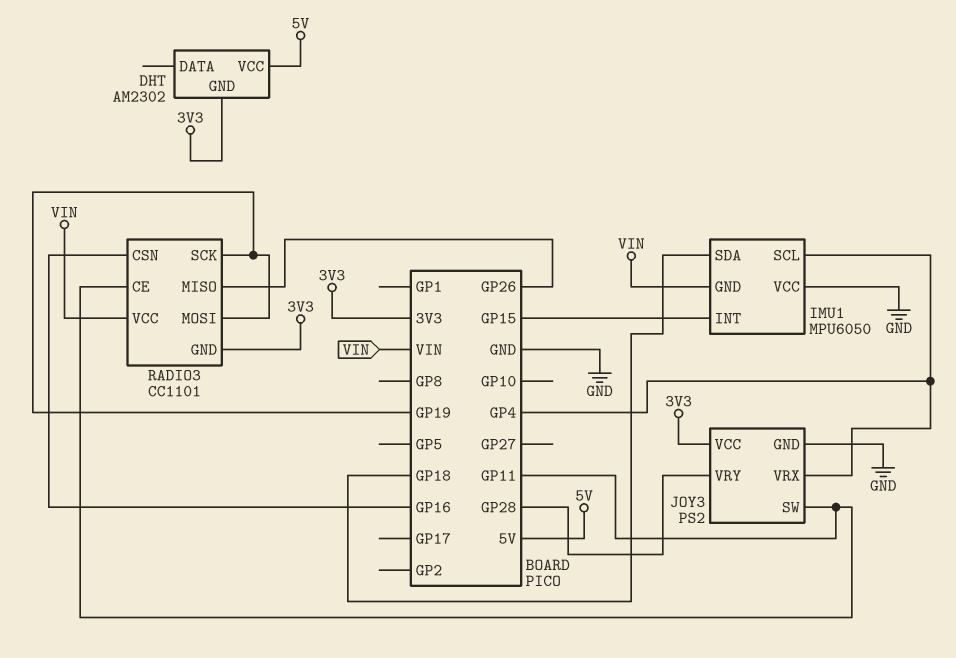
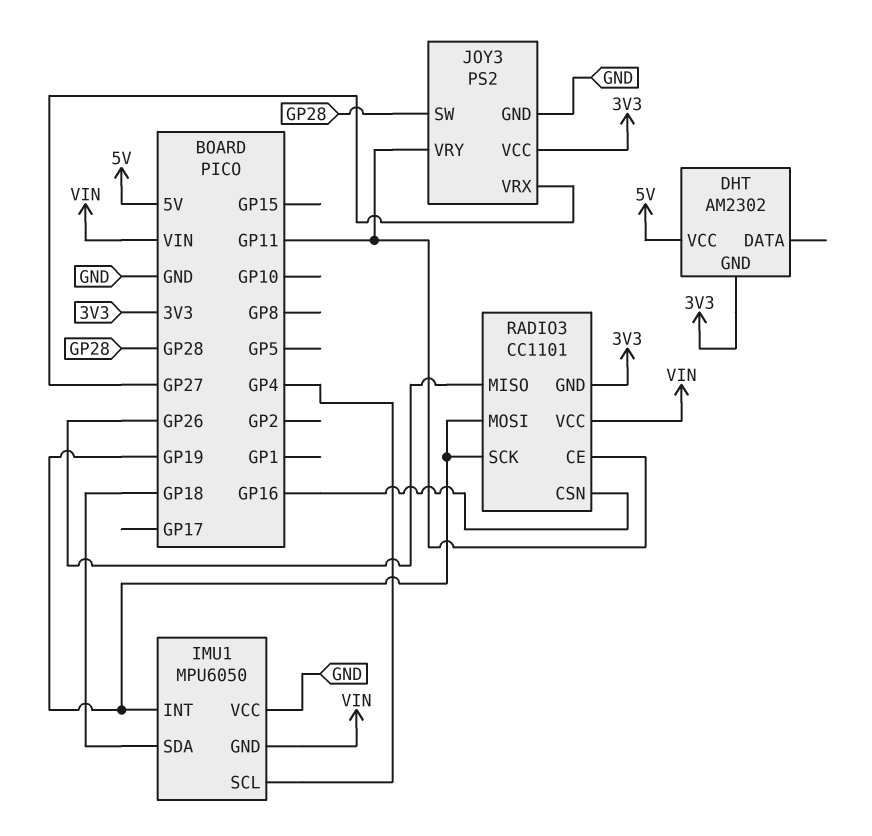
IMU1 pin INT: GP15 -> GP19
JOY3 pin SW: GP11 -> GP28
JOY3 pin VRX: GP4 -> GP27
JOY3 pin VRY: GP28 -> GP11

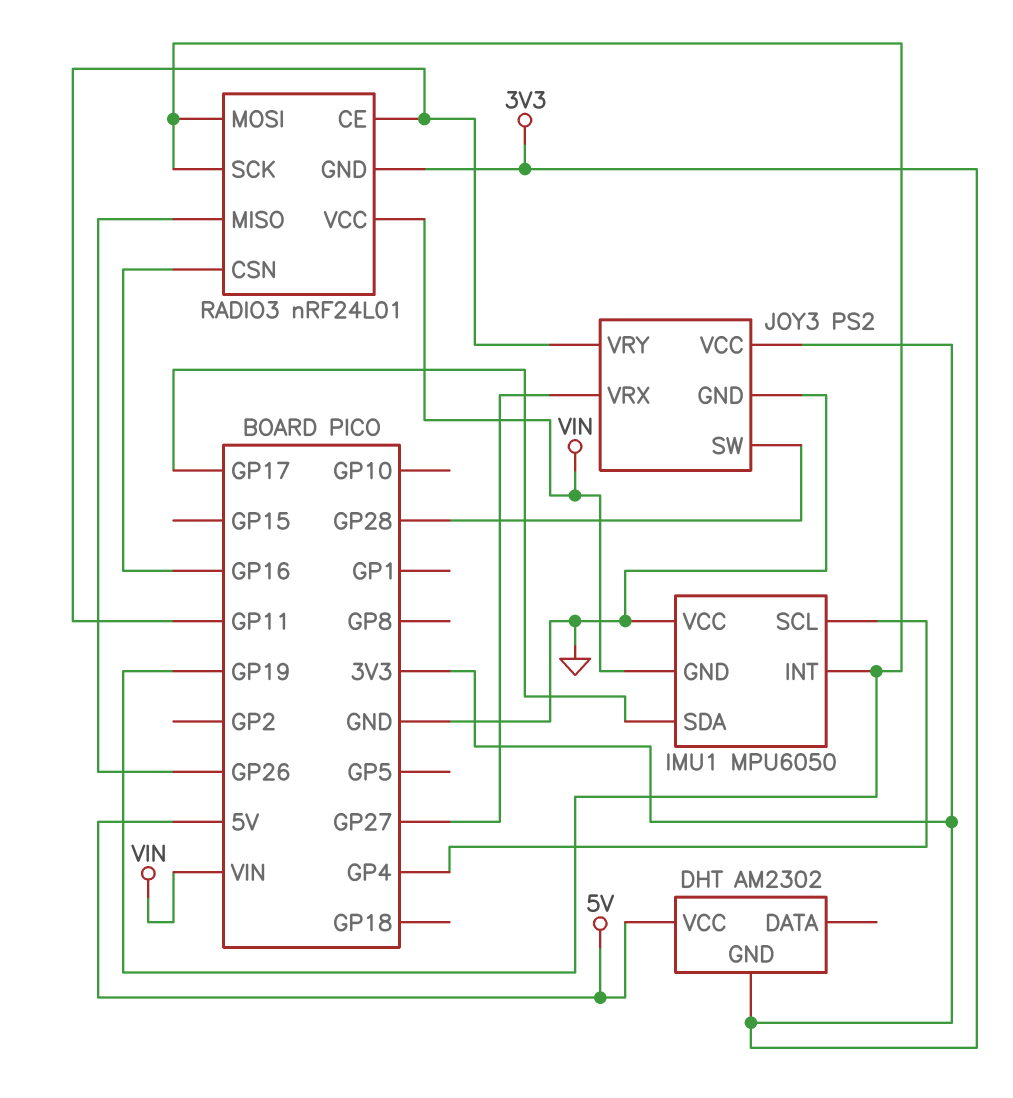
IMU1 pin SDA: GP18 -> GP17
RADIO3: CC1101 -> nRF24L01

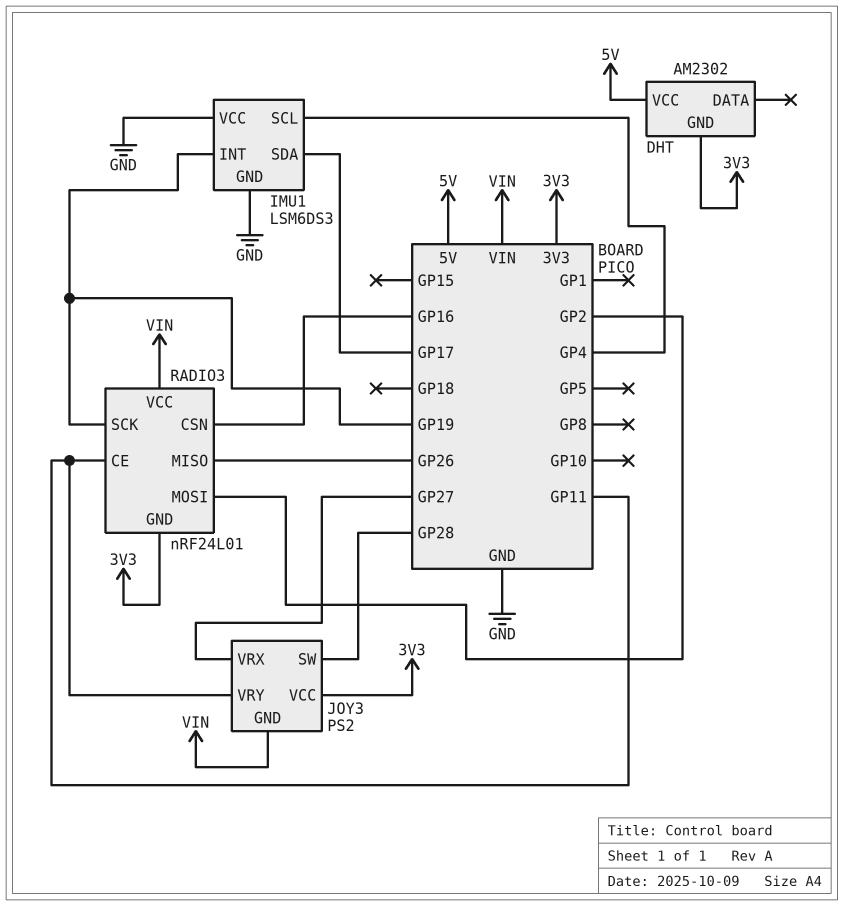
IMU1: MPU6050 -> LSM6DS3
IMU1 pin GND: VIN -> GND
JOY3 pin GND: GND -> VIN
RADIO3 pin MOSI: GP19 -> GP2

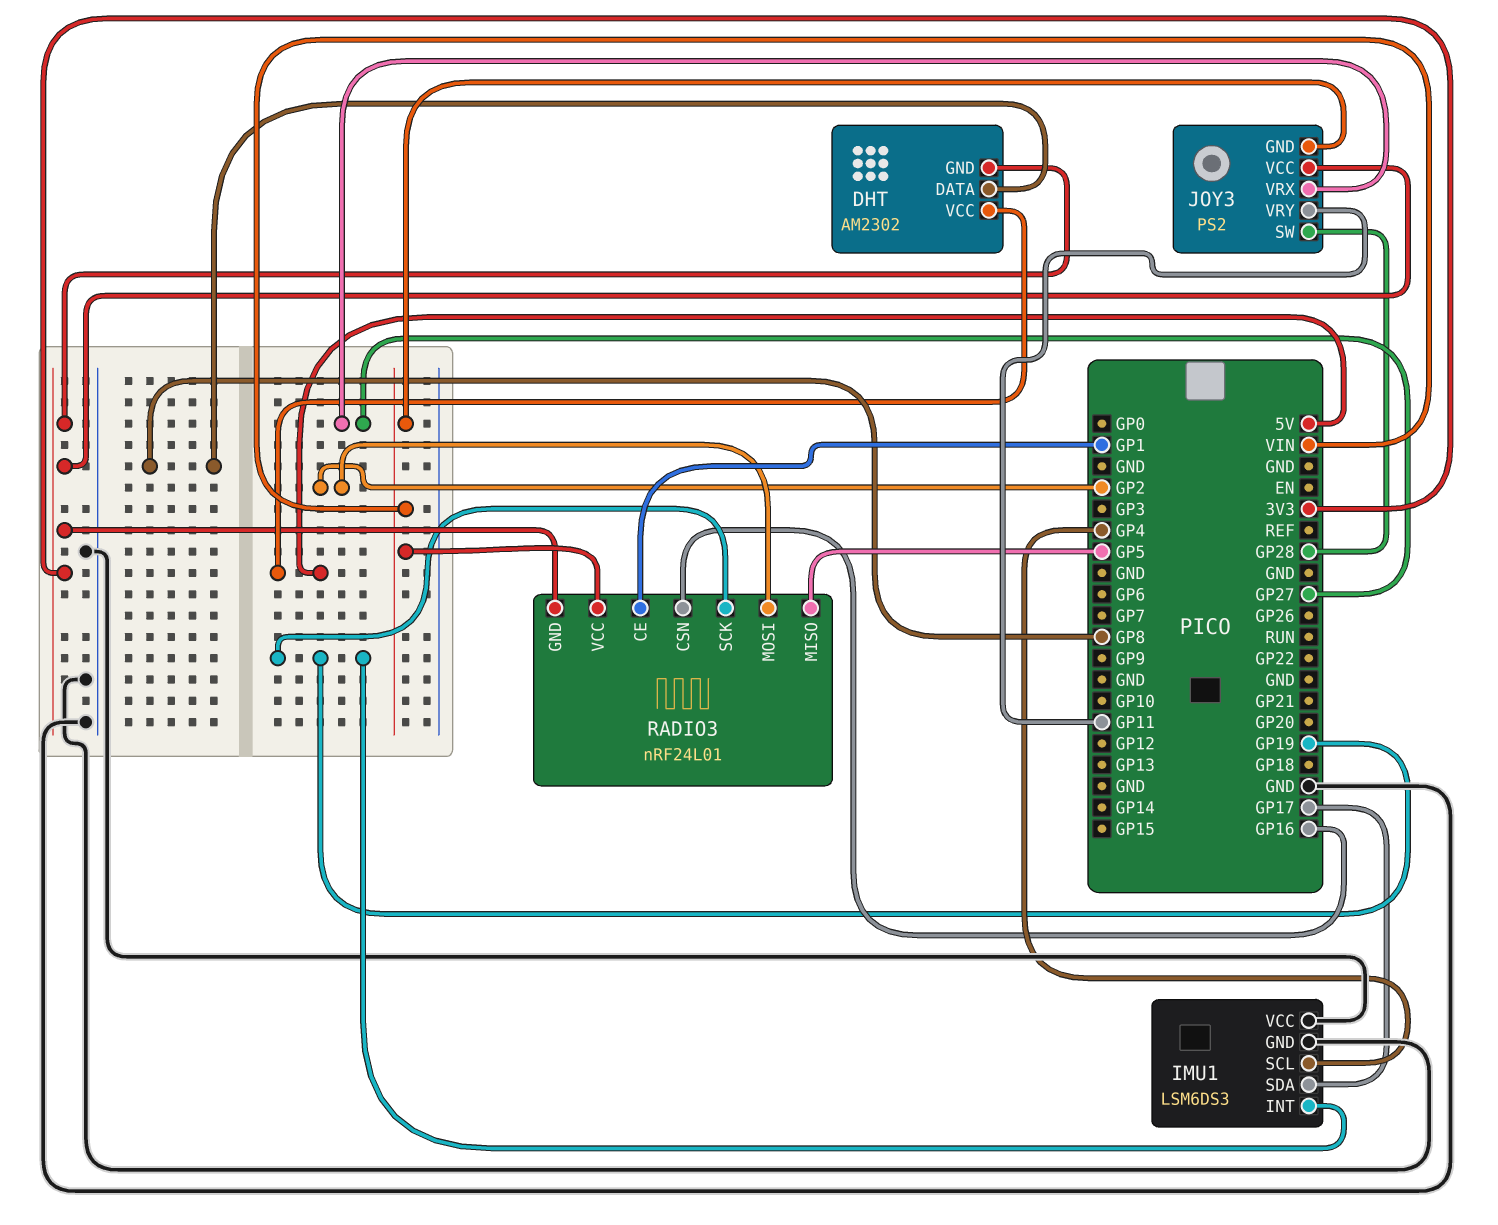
DHT pin DATA: none -> GP8
RADIO3 pin CE: GP11 -> GP1
RADIO3 pin MISO: GP26 -> GP5

